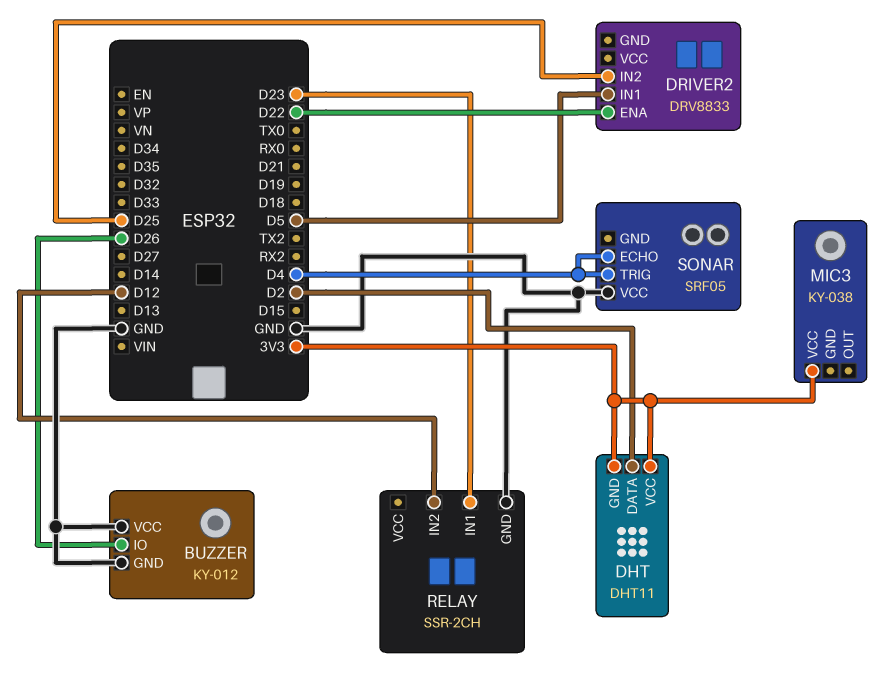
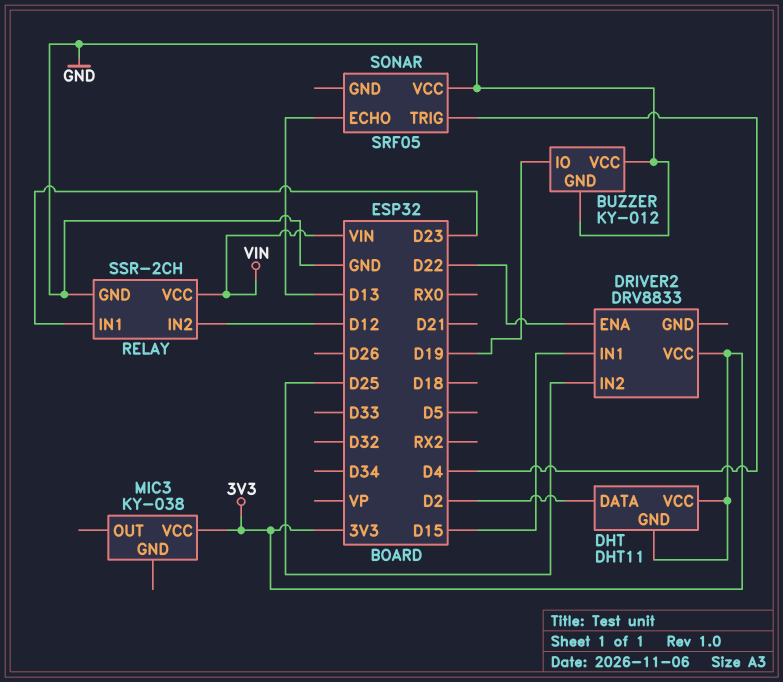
BUZZER pin IO: D26 -> D19
DRIVER2 pin IN1: D5 -> D15
DRIVER2 pin VCC: none -> 3V3
RELAY pin VCC: none -> VIN
SONAR pin ECHO: D4 -> D13

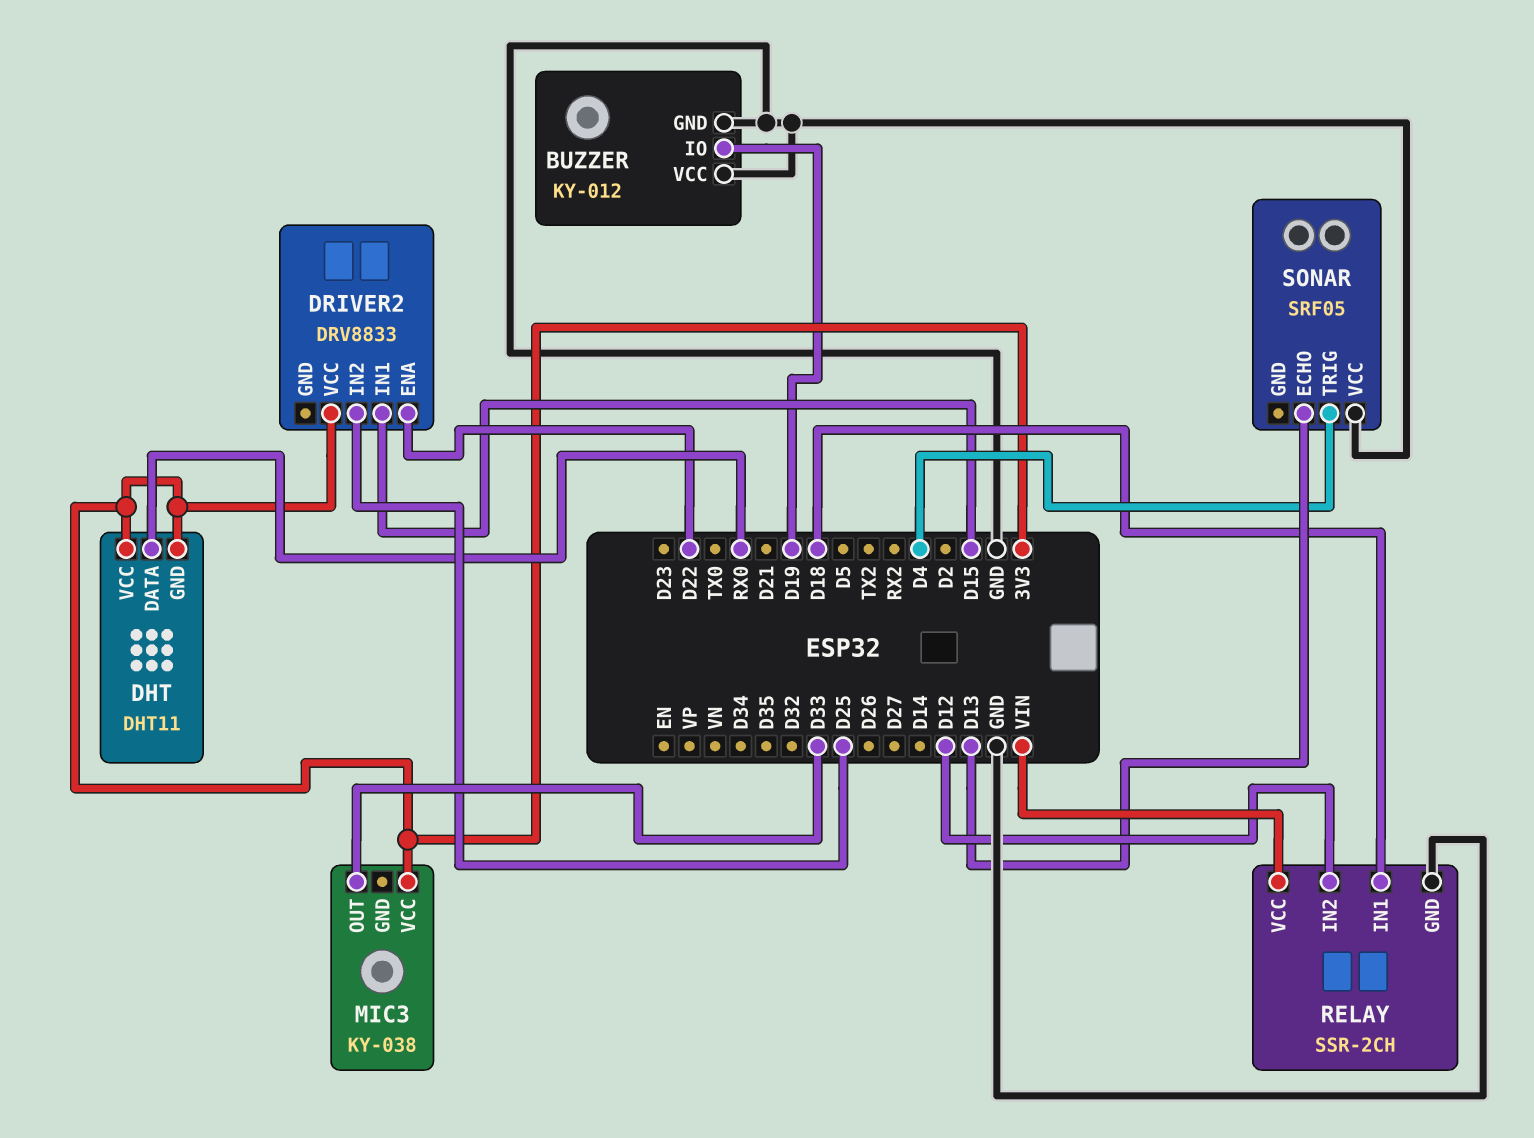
DHT pin DATA: D2 -> RX0
MIC3 pin OUT: none -> D33
RELAY pin IN1: D23 -> D18

